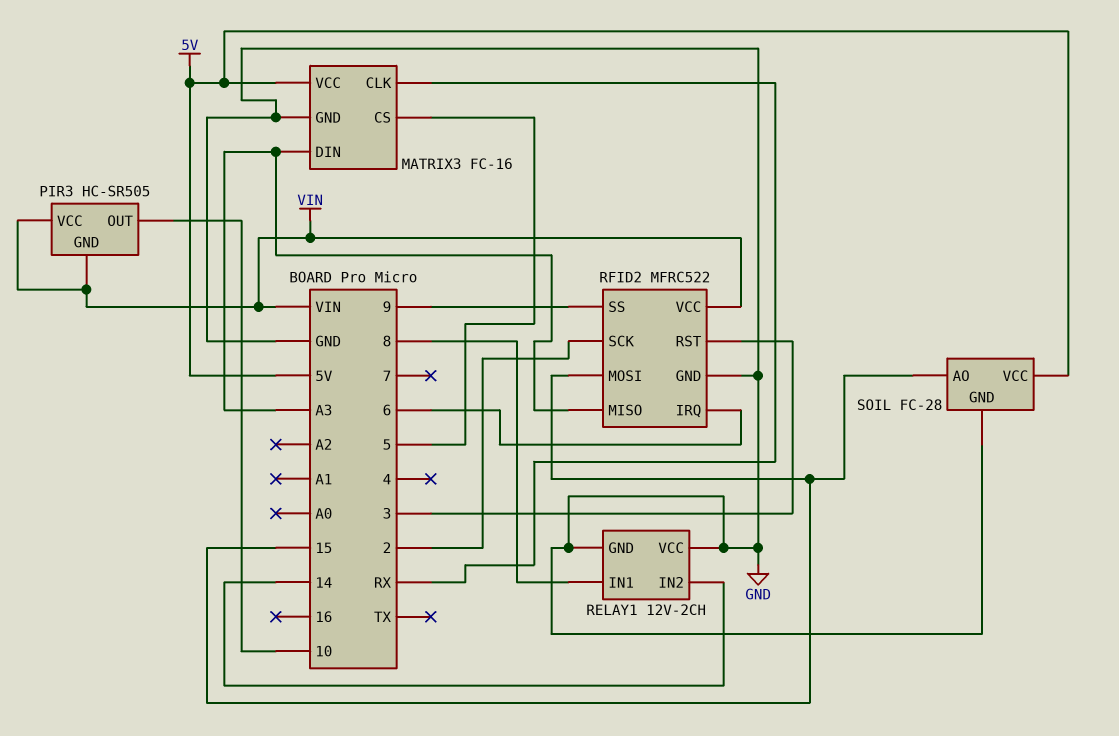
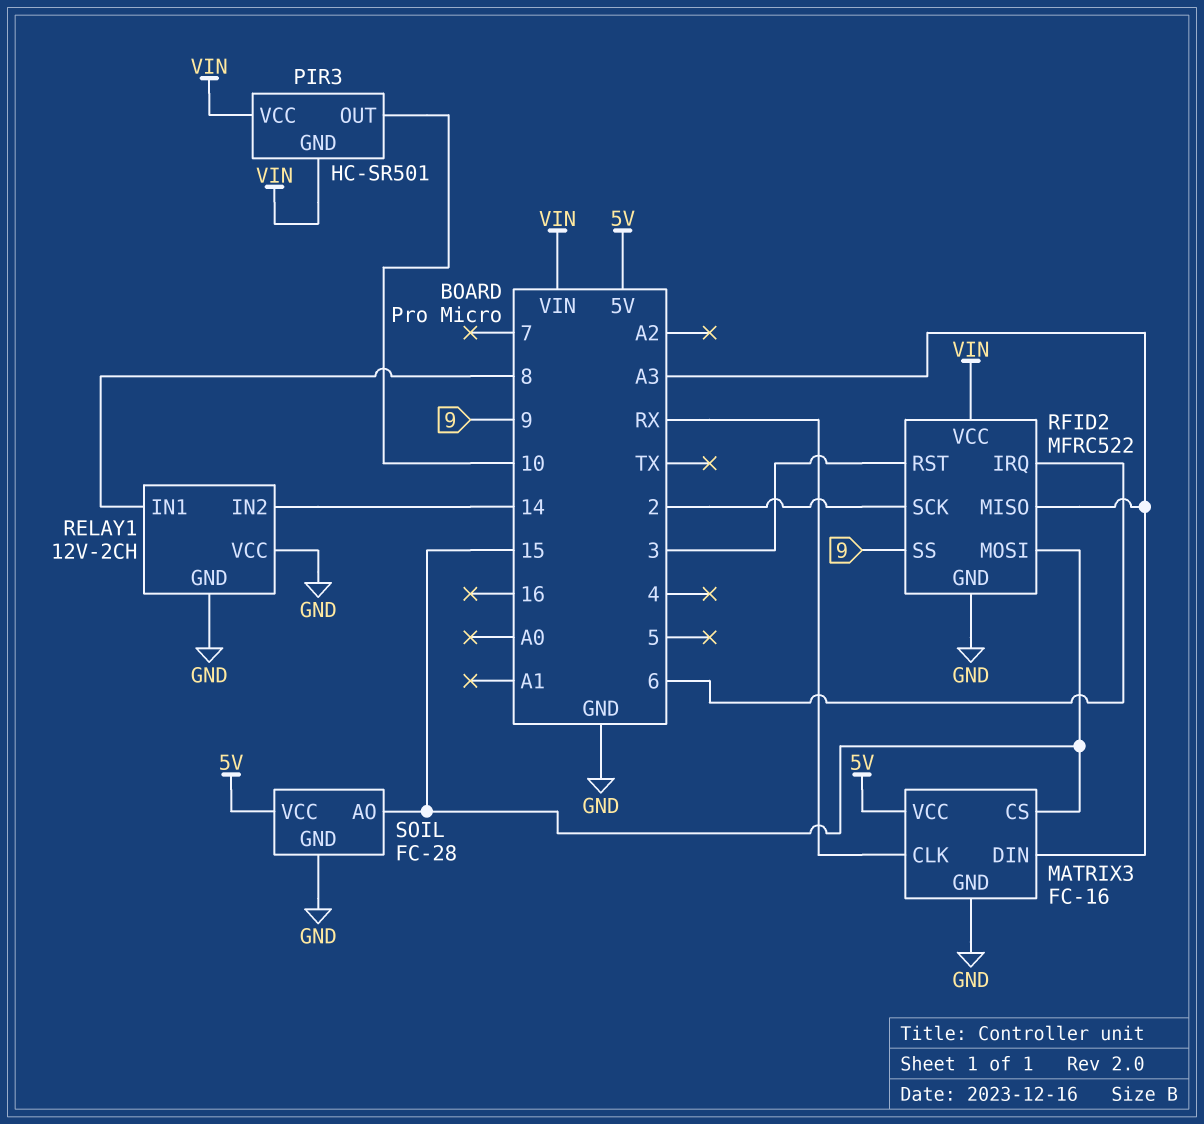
MATRIX3 pin CS: 5 -> 15
PIR3: HC-SR505 -> HC-SR501

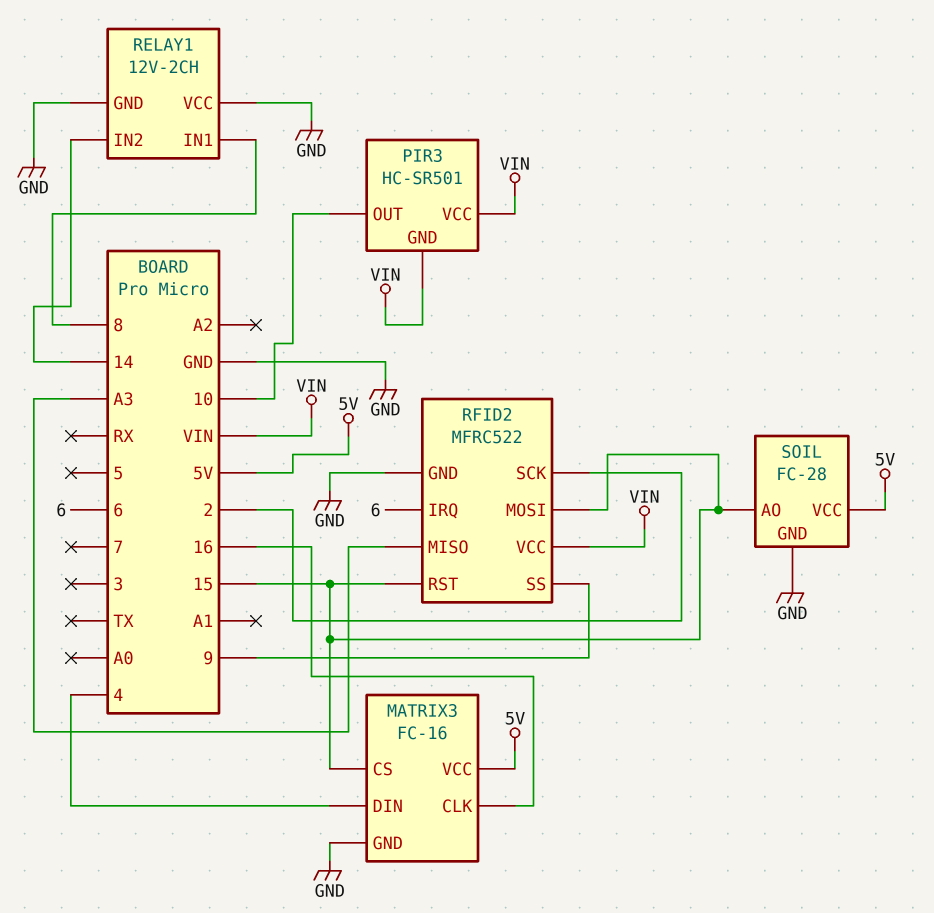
MATRIX3 pin CLK: RX -> 16
MATRIX3 pin DIN: A3 -> 4
RFID2 pin RST: 3 -> 15

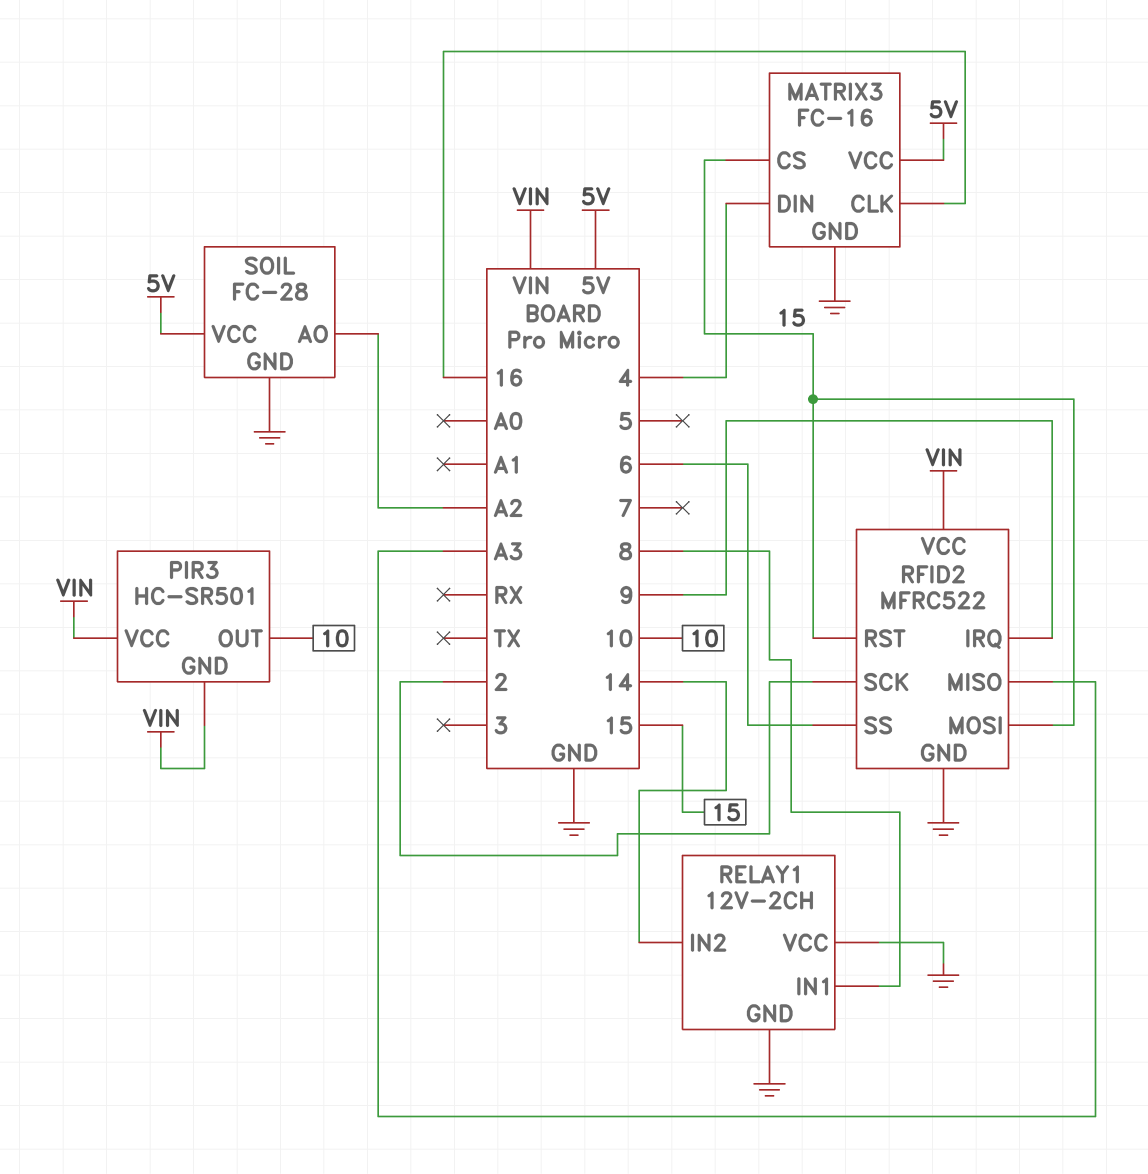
RFID2 pin IRQ: 6 -> 9
RFID2 pin SS: 9 -> 6
SOIL pin AO: 15 -> A2

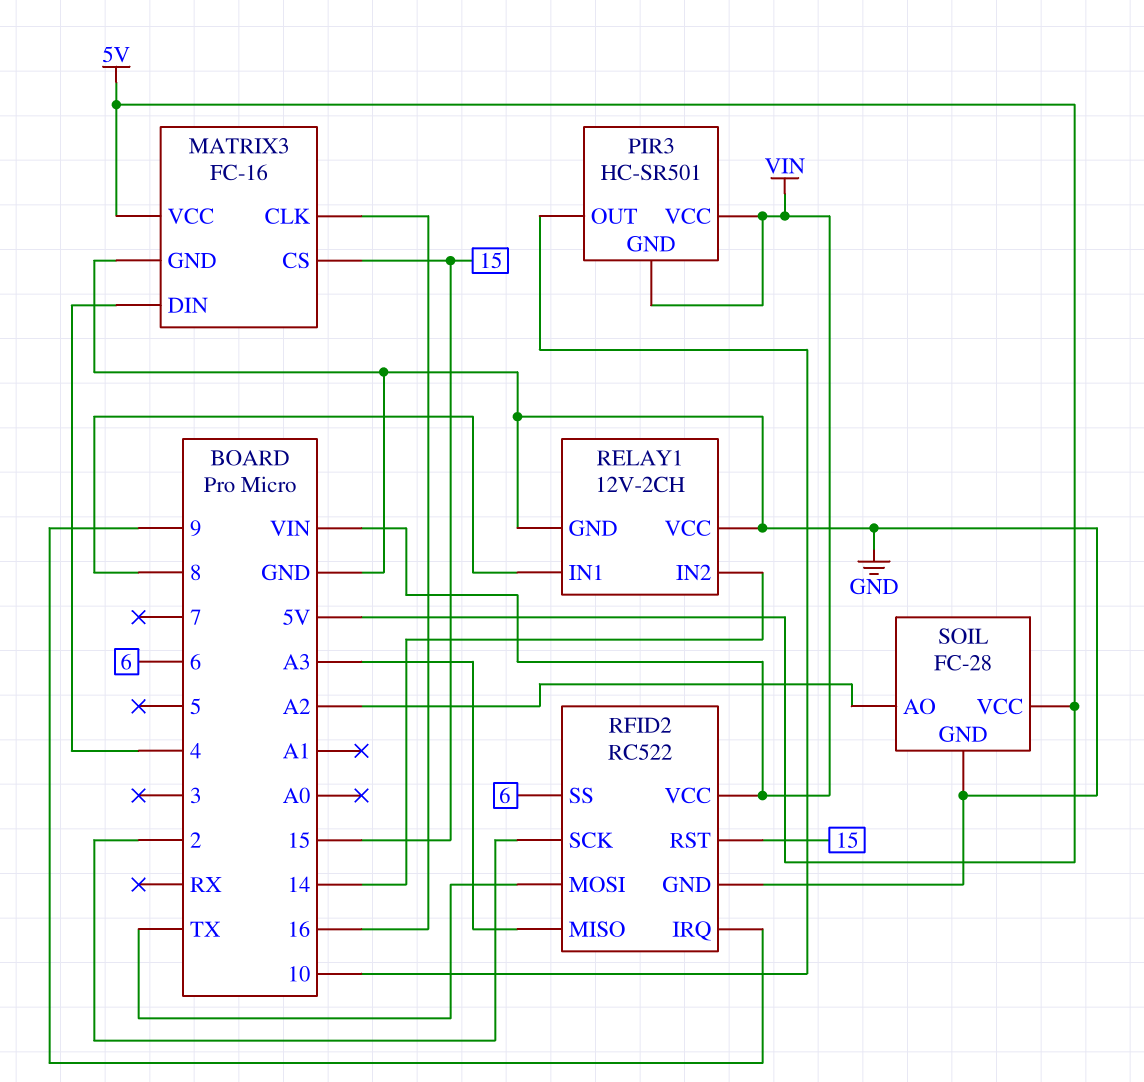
RFID2: MFRC522 -> RC522
RFID2 pin MOSI: 15 -> TX

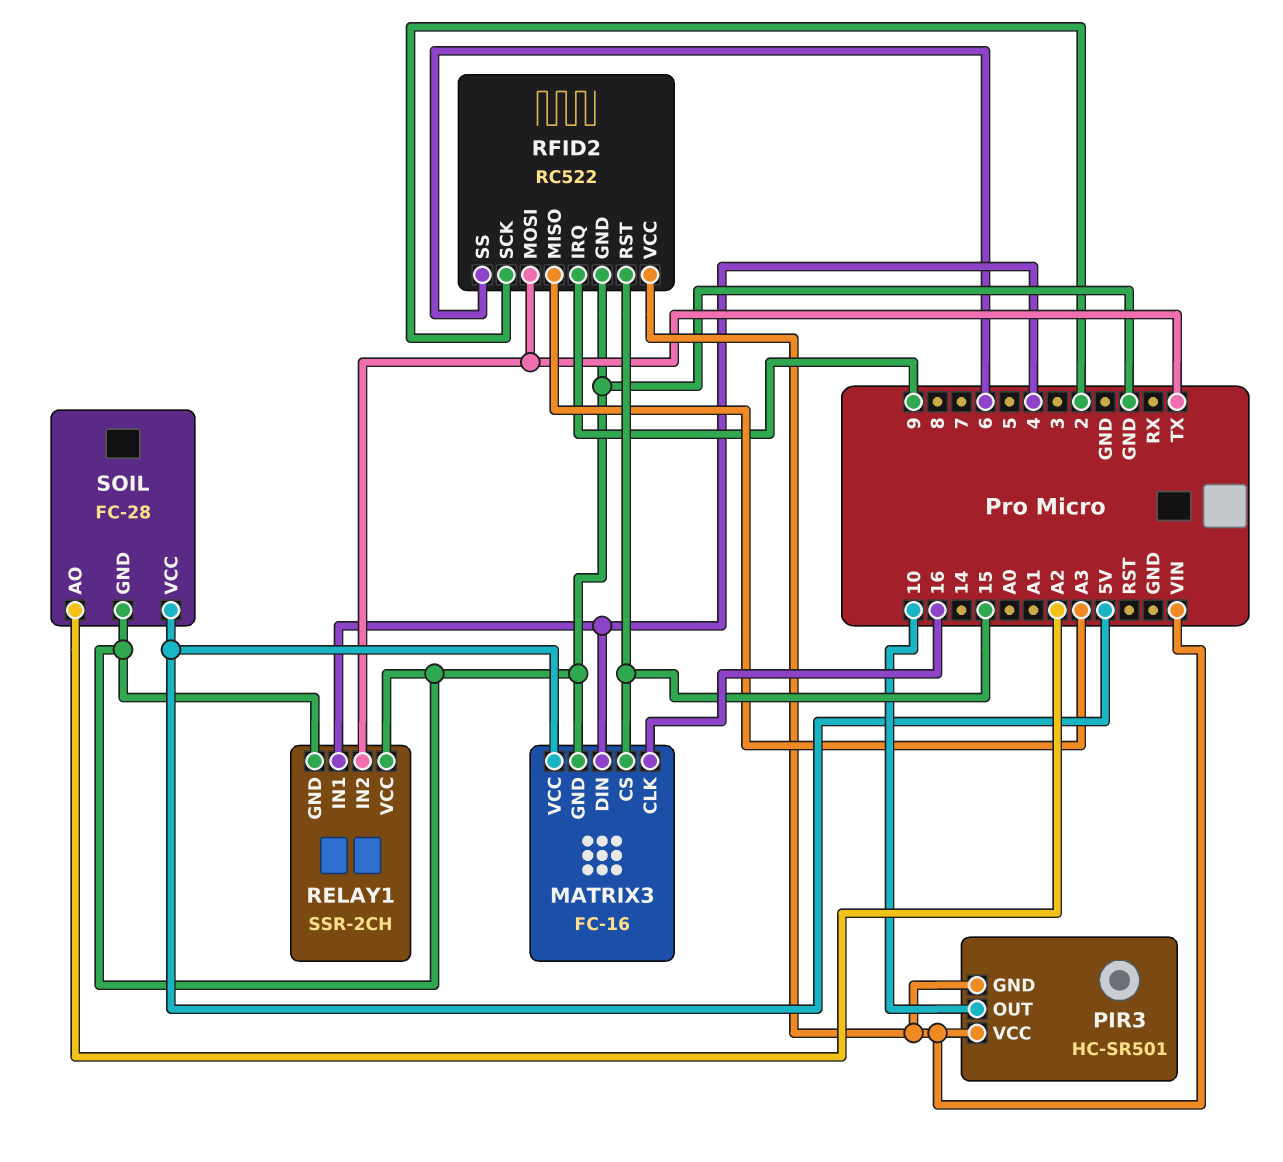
RELAY1: 12V-2CH -> SSR-2CH
RELAY1 pin IN1: 8 -> 4
RELAY1 pin IN2: 14 -> TX

